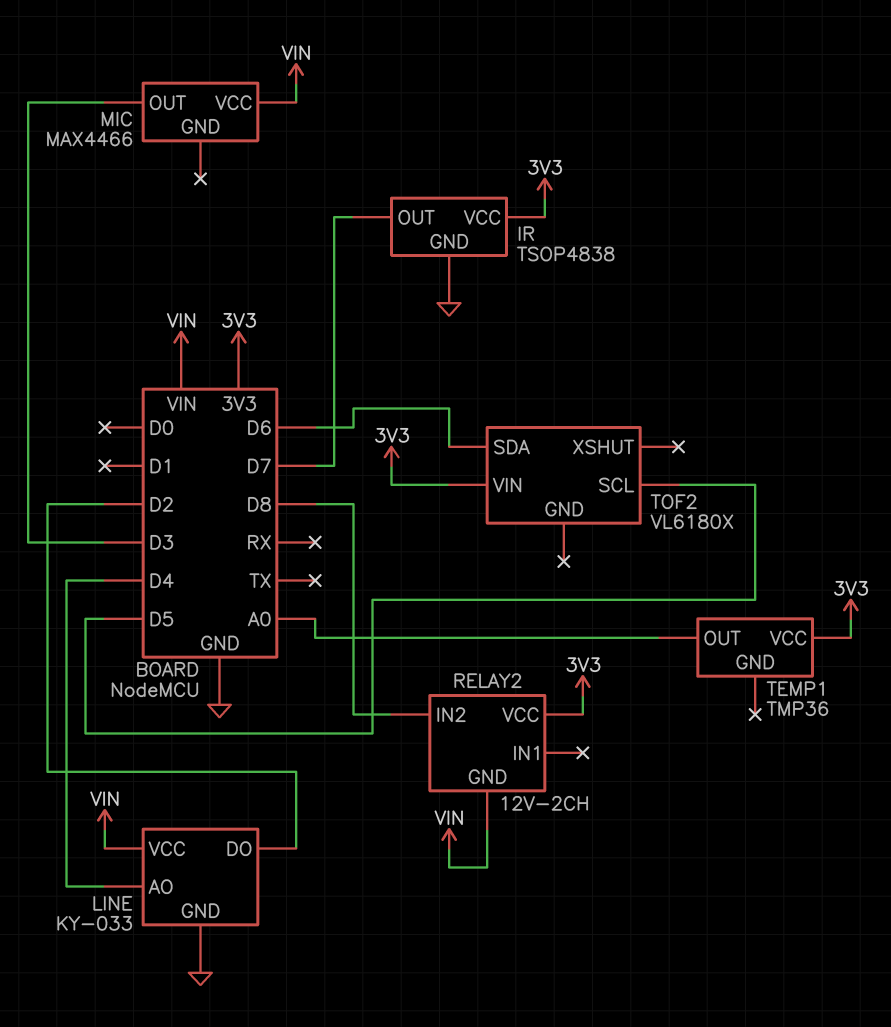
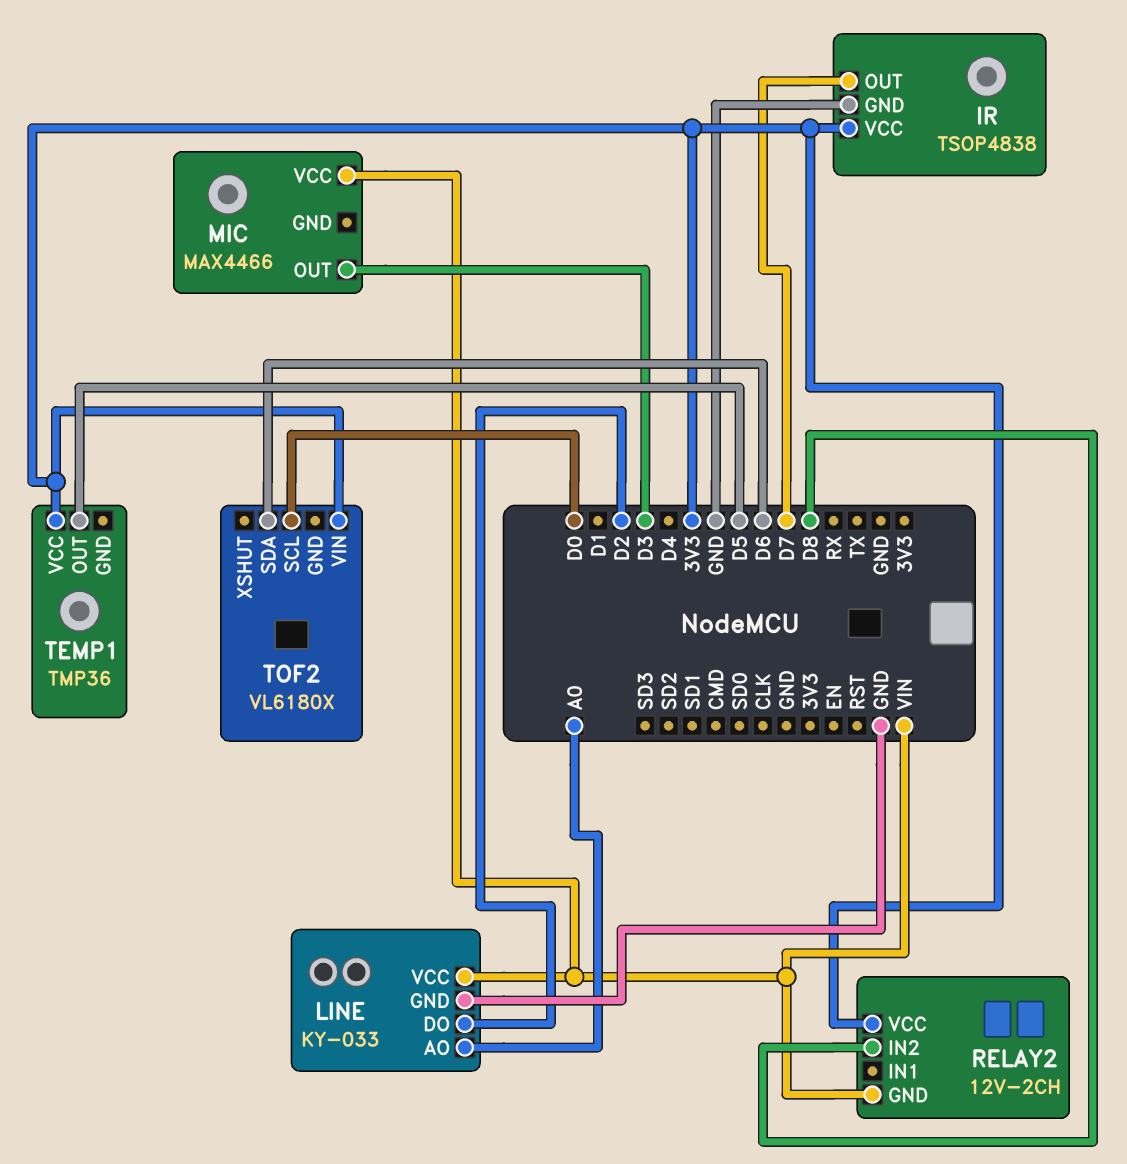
LINE pin AO: D4 -> A0
TEMP1 pin OUT: A0 -> D5
TOF2 pin SCL: D5 -> D0

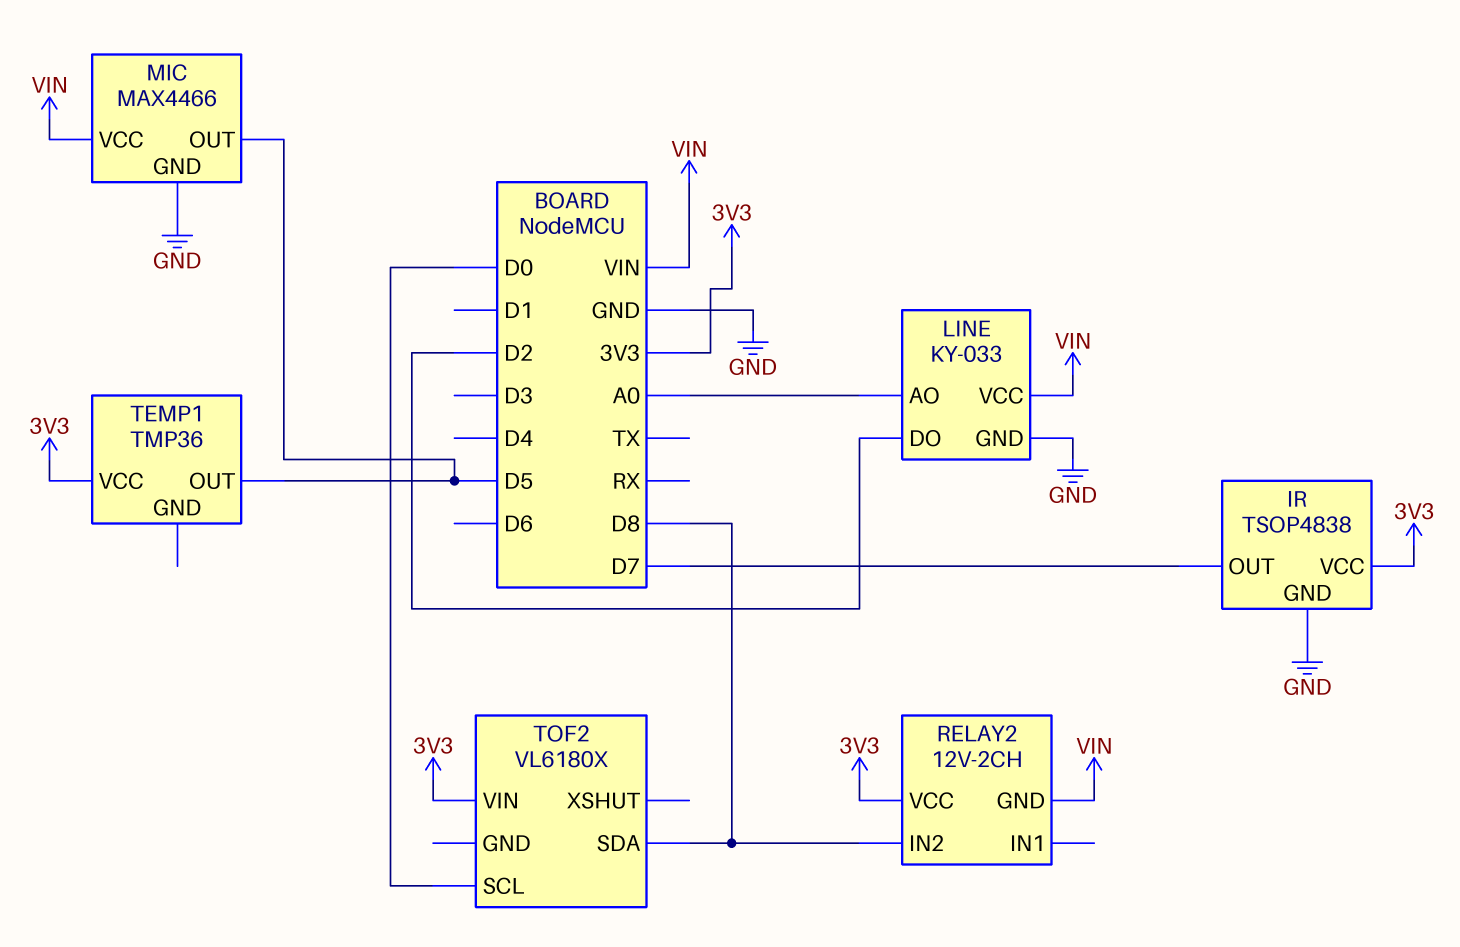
MIC pin GND: none -> GND
MIC pin OUT: D3 -> D5
TOF2 pin SDA: D6 -> D8

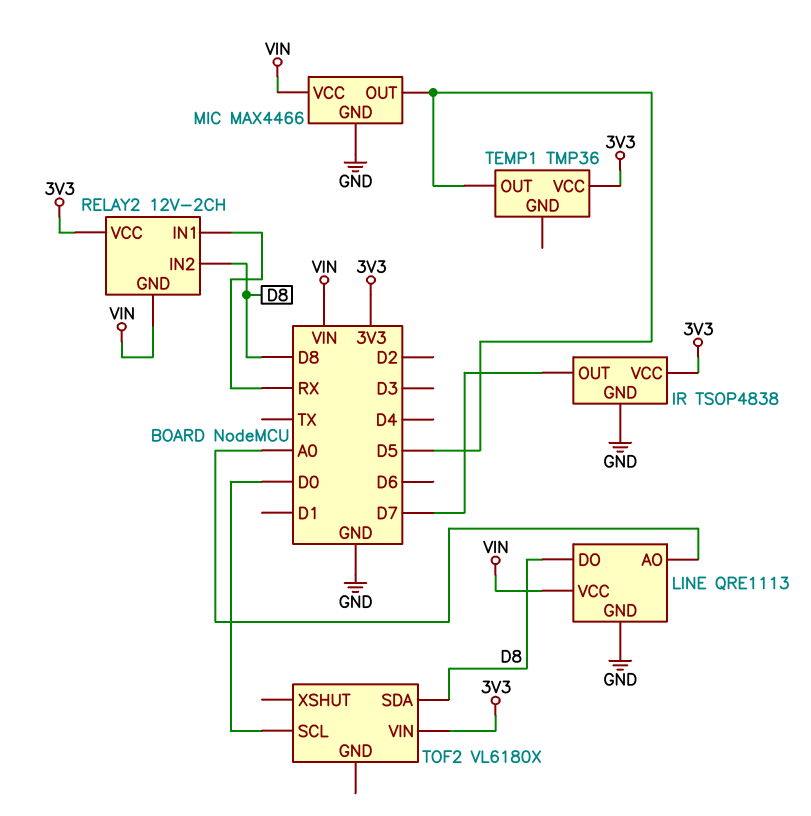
LINE: KY-033 -> QRE1113
LINE pin DO: D2 -> D8
RELAY2 pin IN1: none -> RX

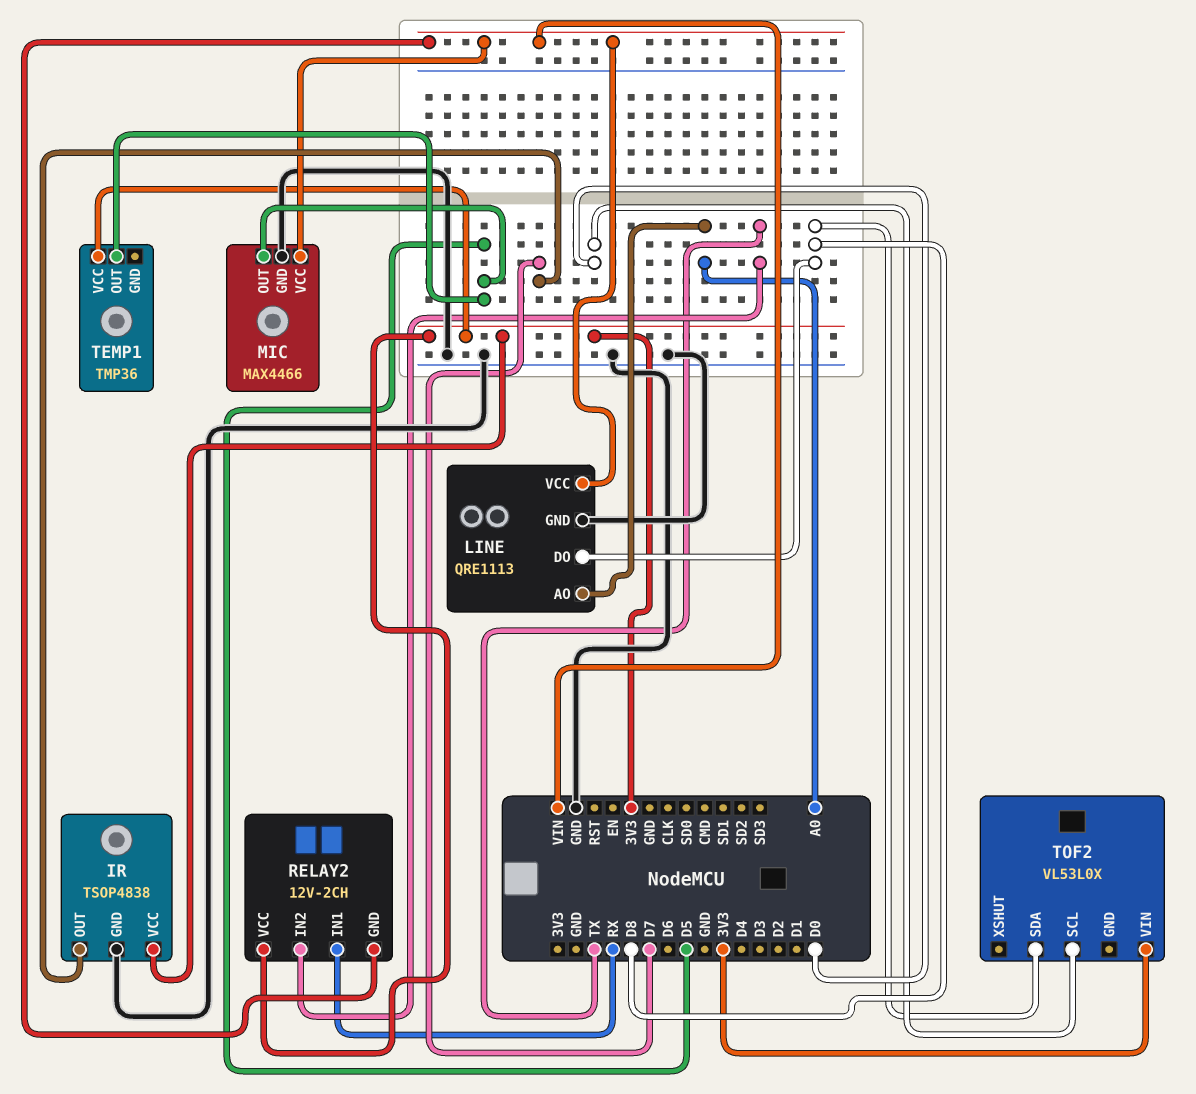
RELAY2 pin IN2: D8 -> TX
TOF2: VL6180X -> VL53L0X

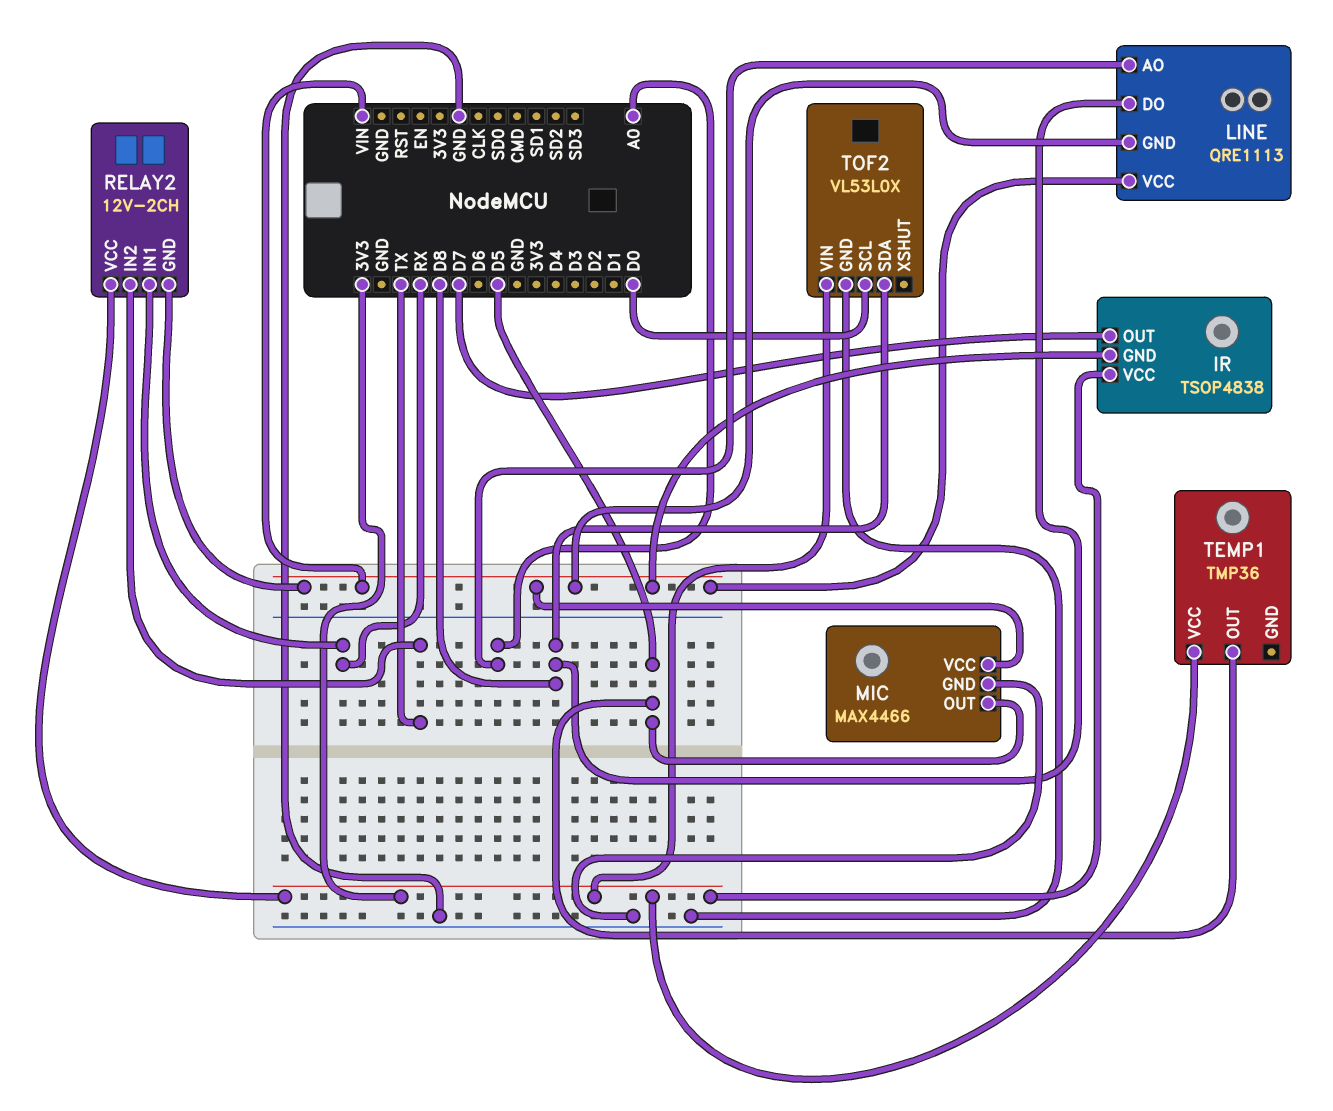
IR pin GND: GND -> VIN
LINE pin GND: GND -> VIN
TOF2 pin GND: none -> GND

